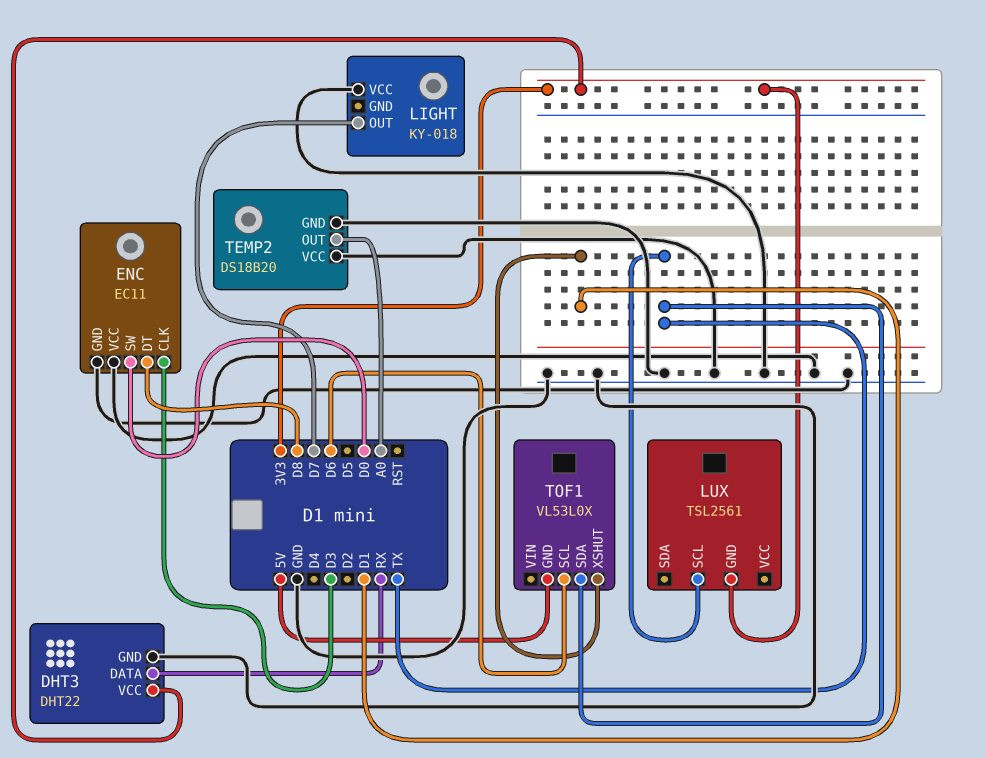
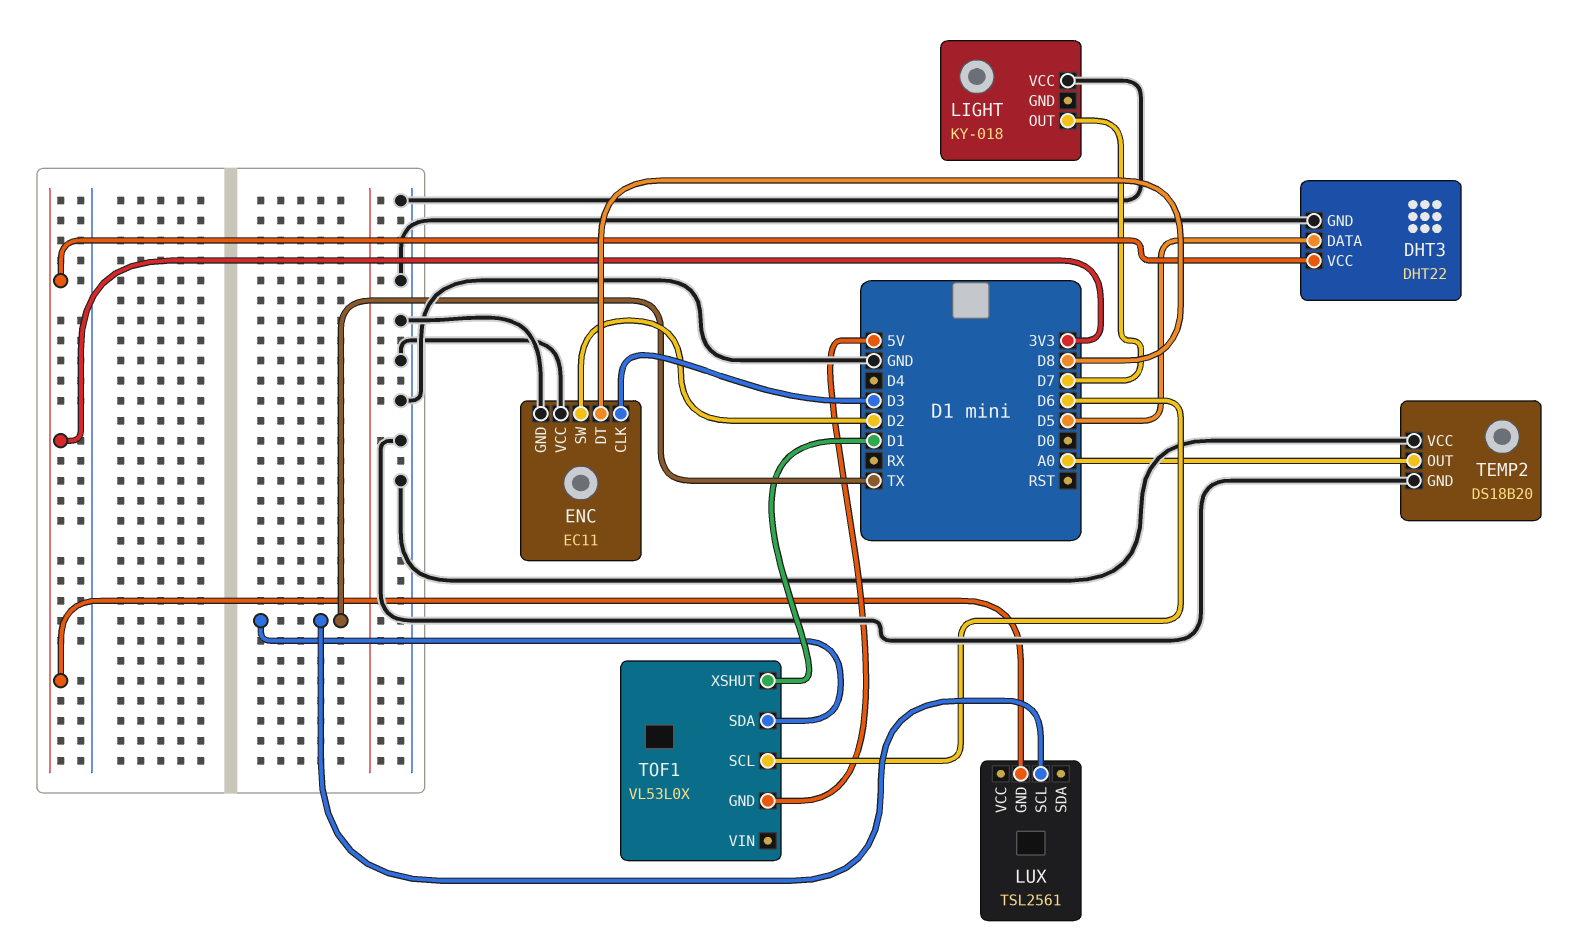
DHT3 pin DATA: RX -> D5
ENC pin SW: D0 -> D2

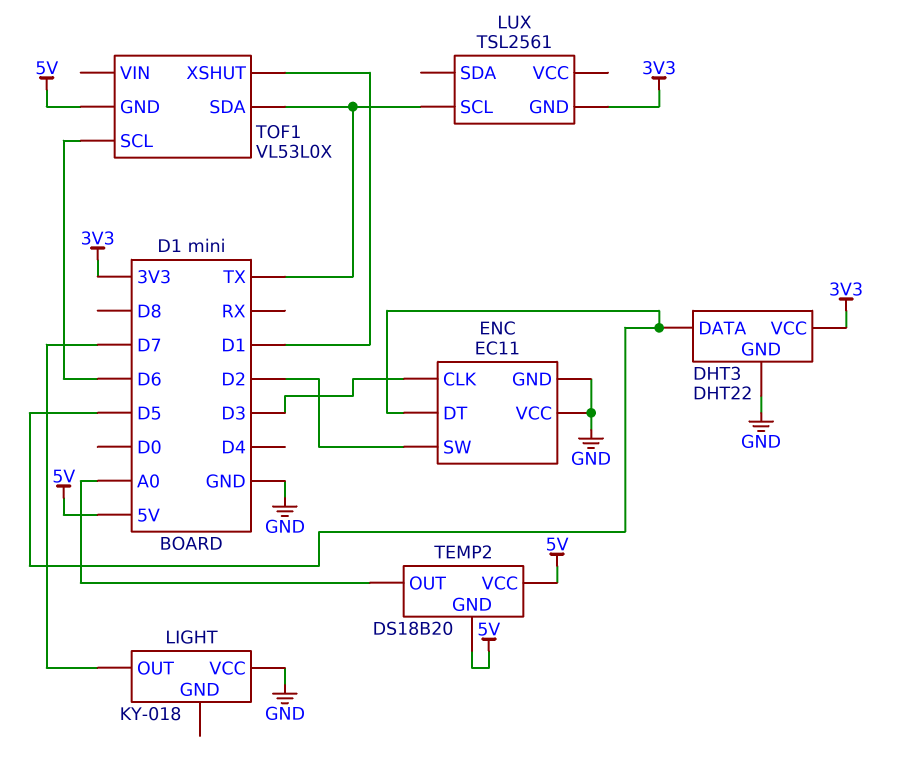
ENC pin DT: D8 -> D5
TEMP2 pin GND: GND -> 5V
TEMP2 pin VCC: GND -> 5V

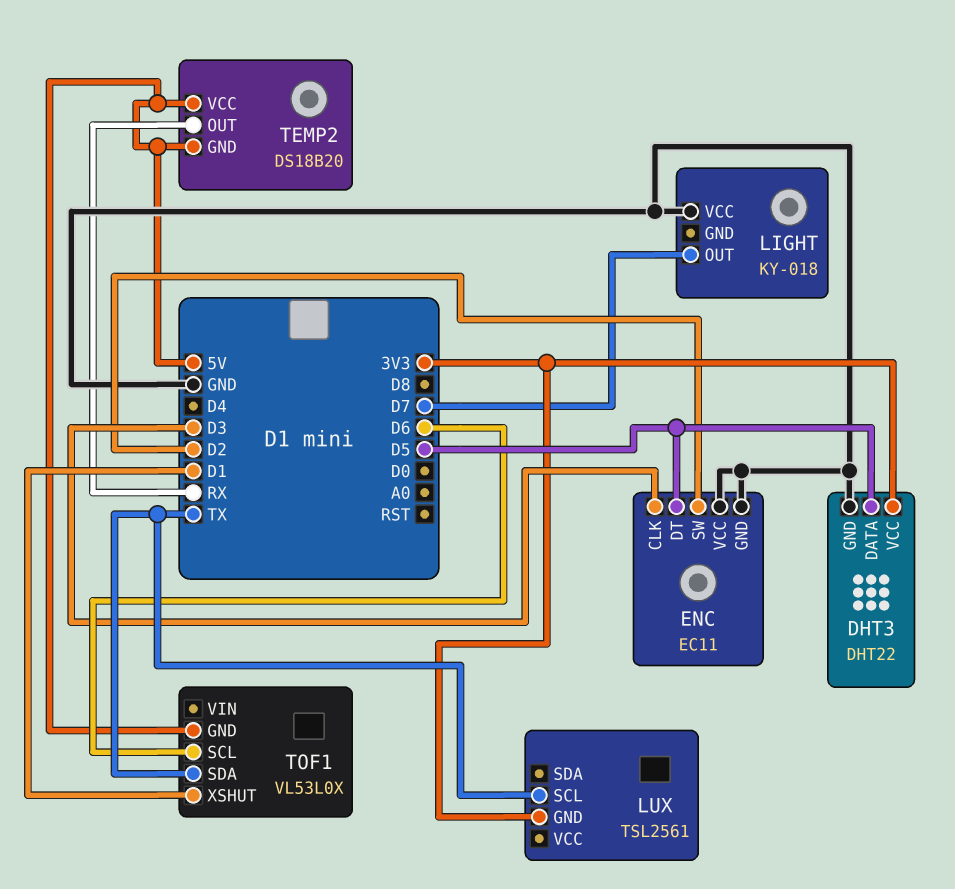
TEMP2 pin OUT: A0 -> RX

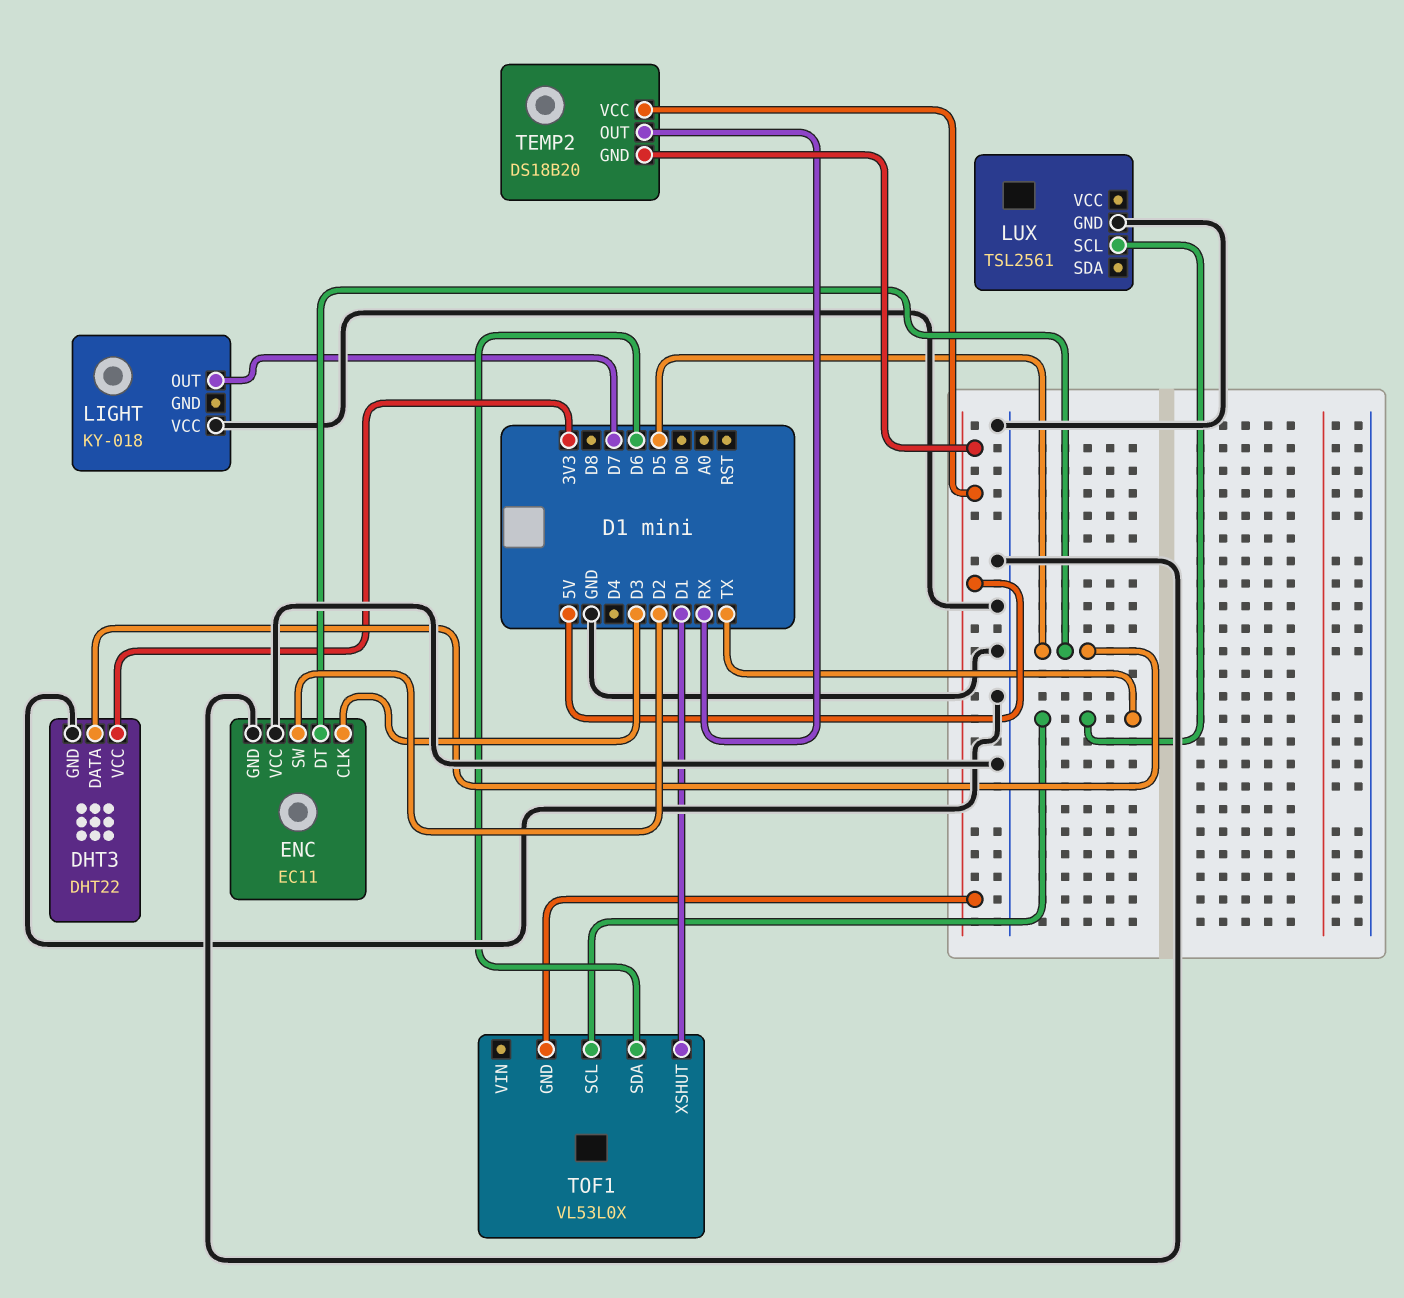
LUX pin GND: 3V3 -> GND
TOF1 pin SCL: D6 -> TX
TOF1 pin SDA: TX -> D6

